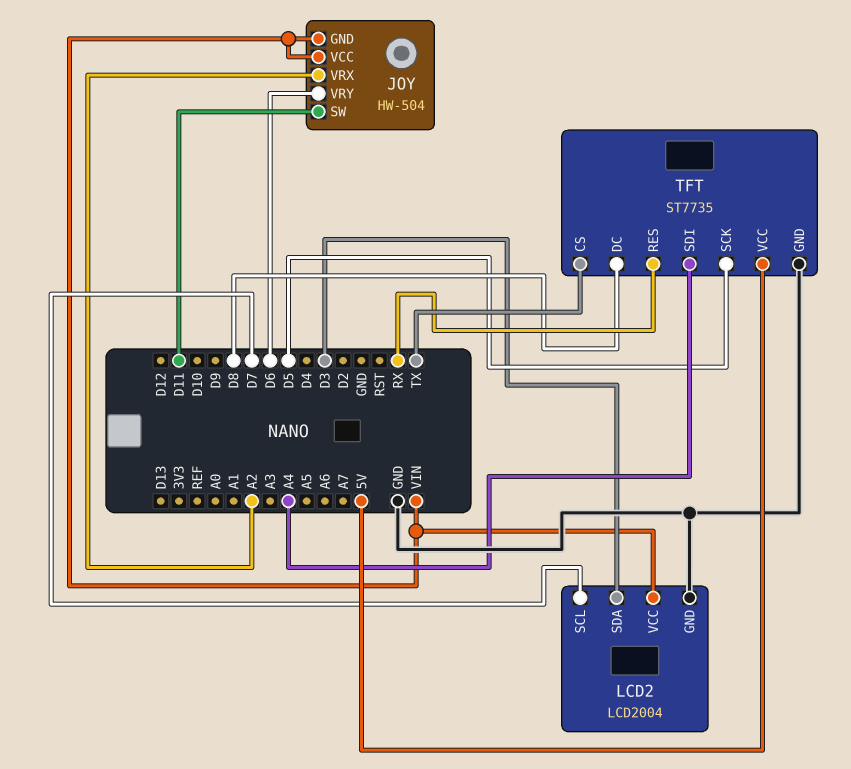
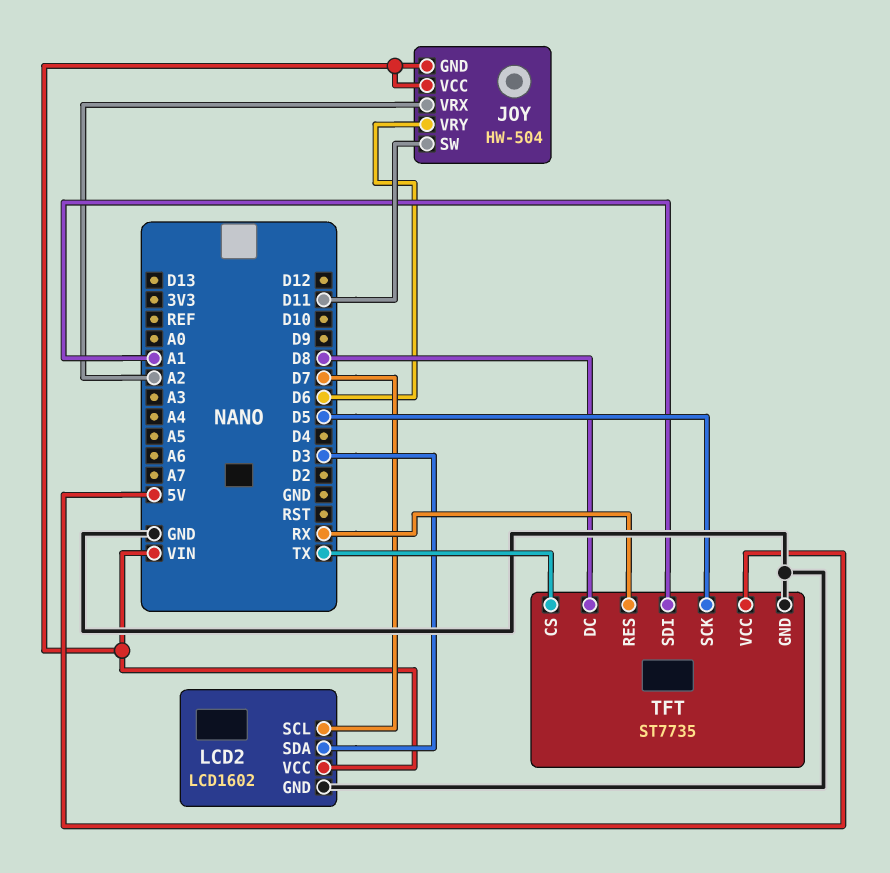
LCD2: LCD2004 -> LCD1602
TFT pin SDI: A4 -> A1

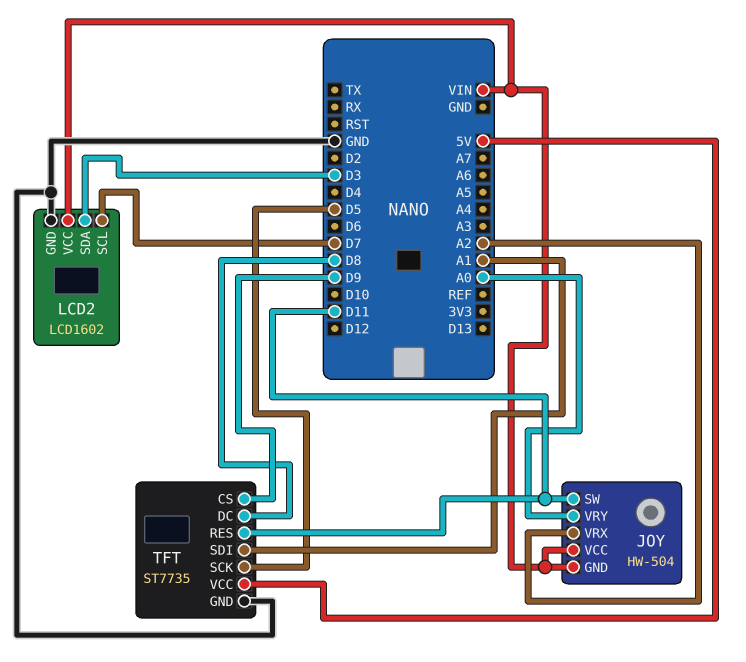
JOY pin VRY: D6 -> A0
TFT pin CS: TX -> D9
TFT pin RES: RX -> D11

